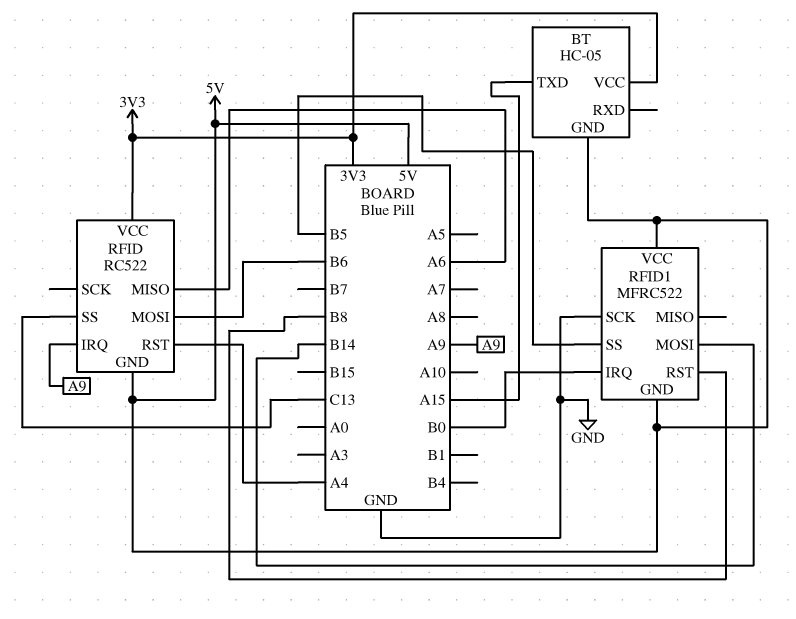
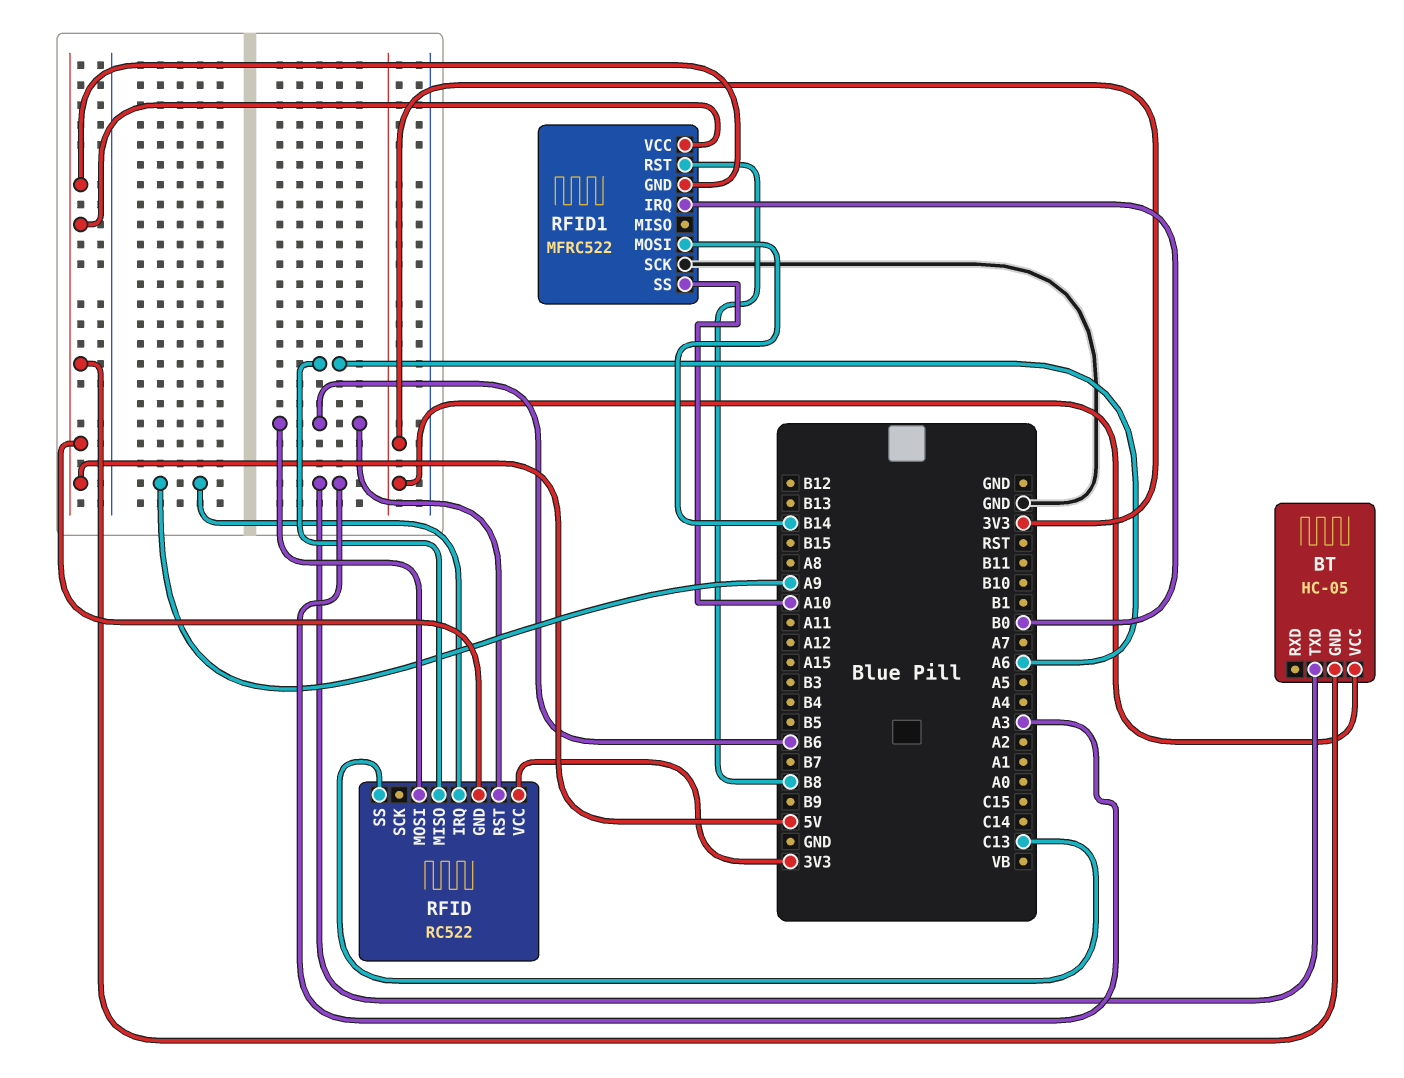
BT pin TXD: A15 -> A3
RFID pin RST: A4 -> B6
RFID1 pin SS: B5 -> A10

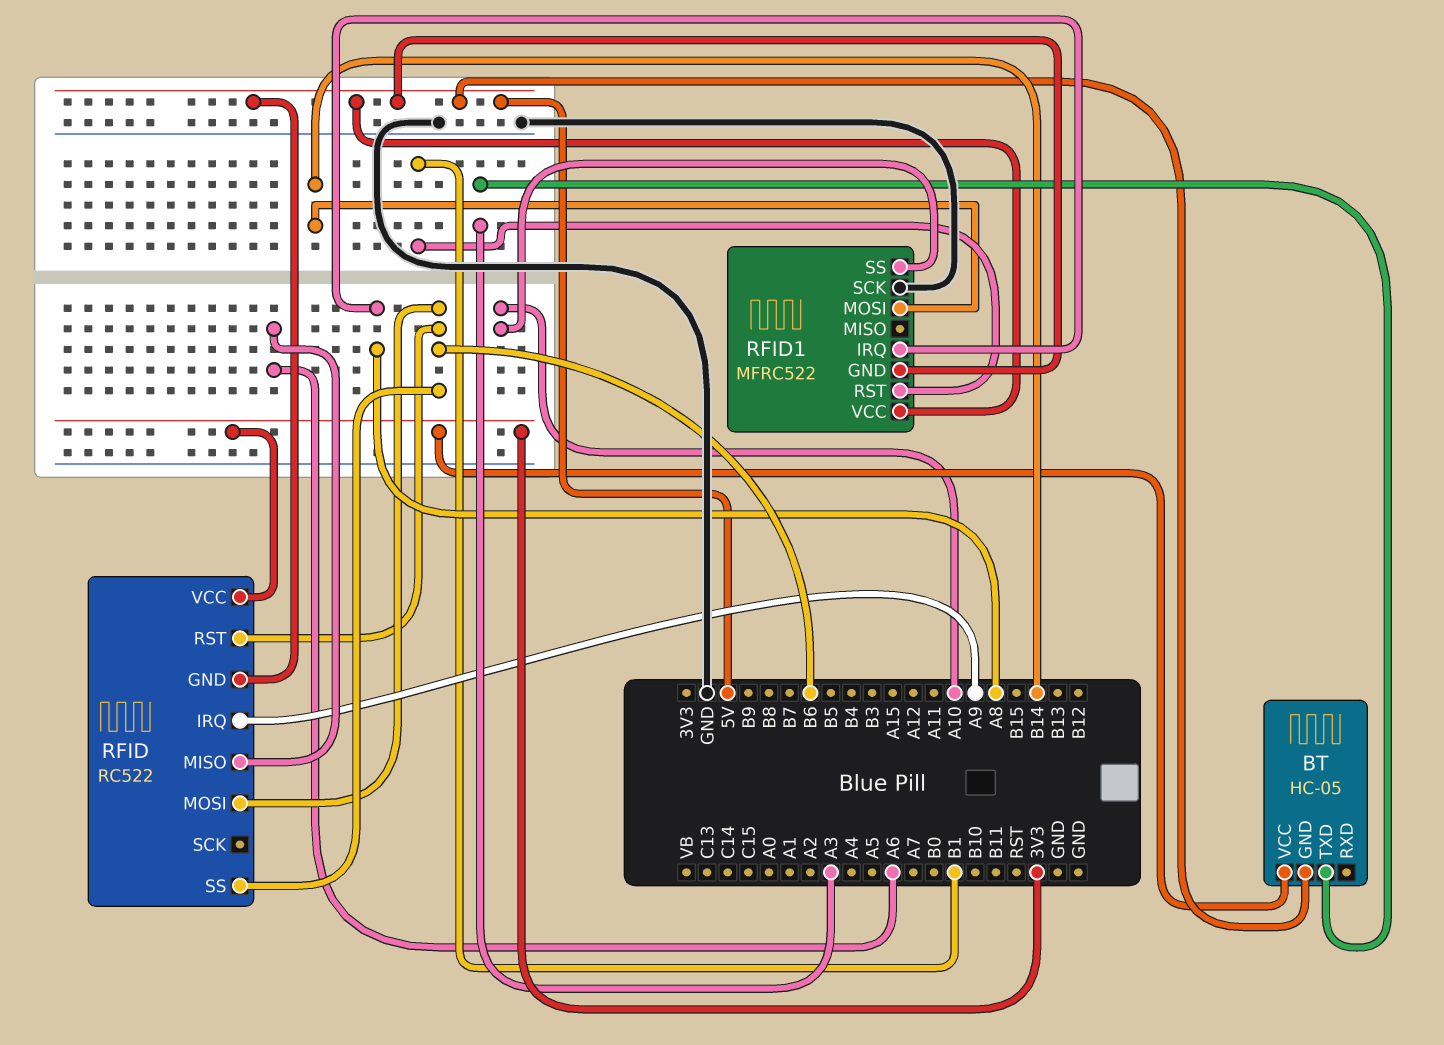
RFID pin SS: C13 -> B6
RFID1 pin IRQ: B0 -> A8
RFID1 pin RST: B8 -> B1

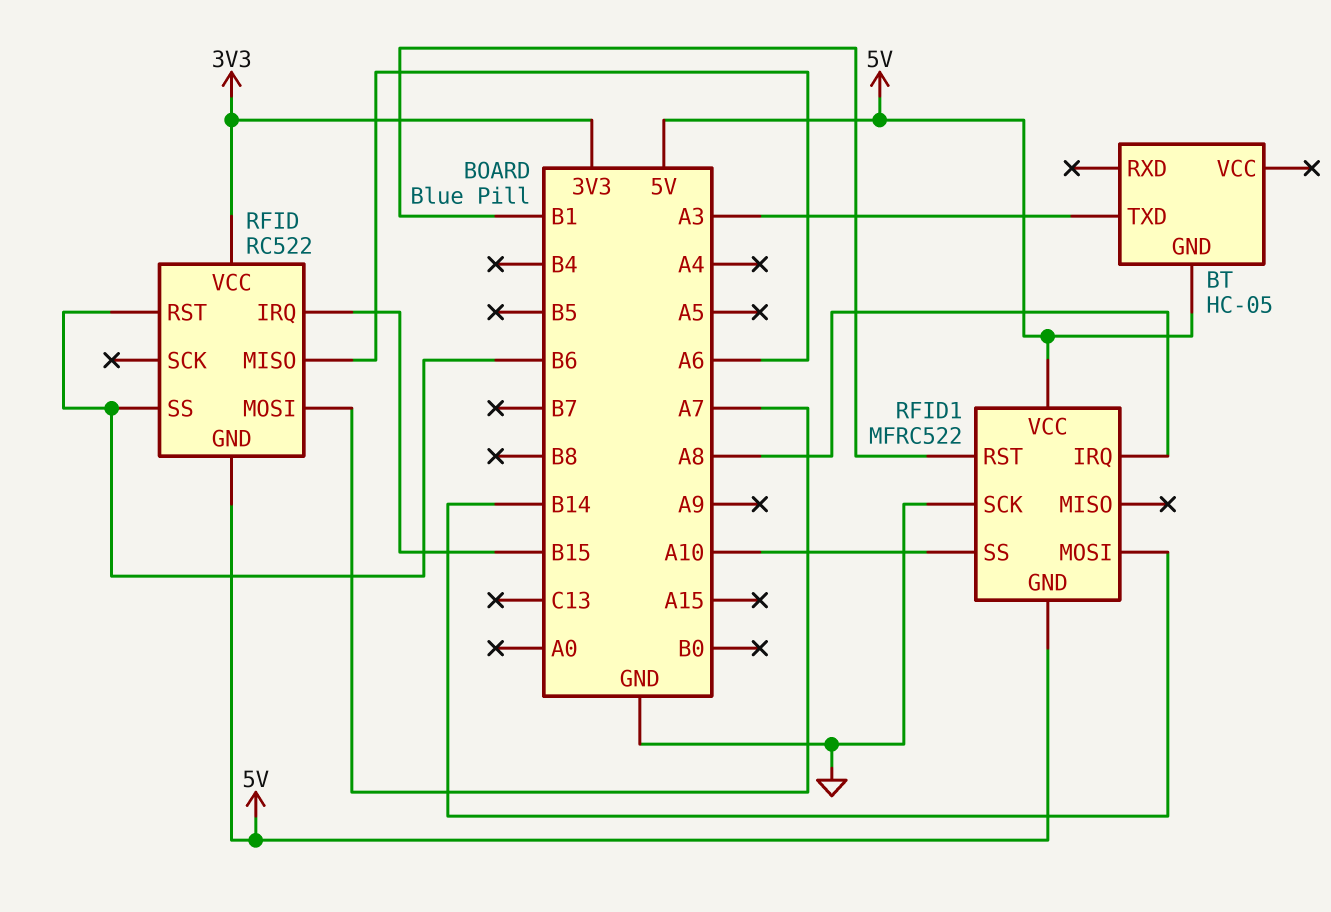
BT pin VCC: 3V3 -> none
RFID pin IRQ: A9 -> B15
RFID pin MOSI: B6 -> A7

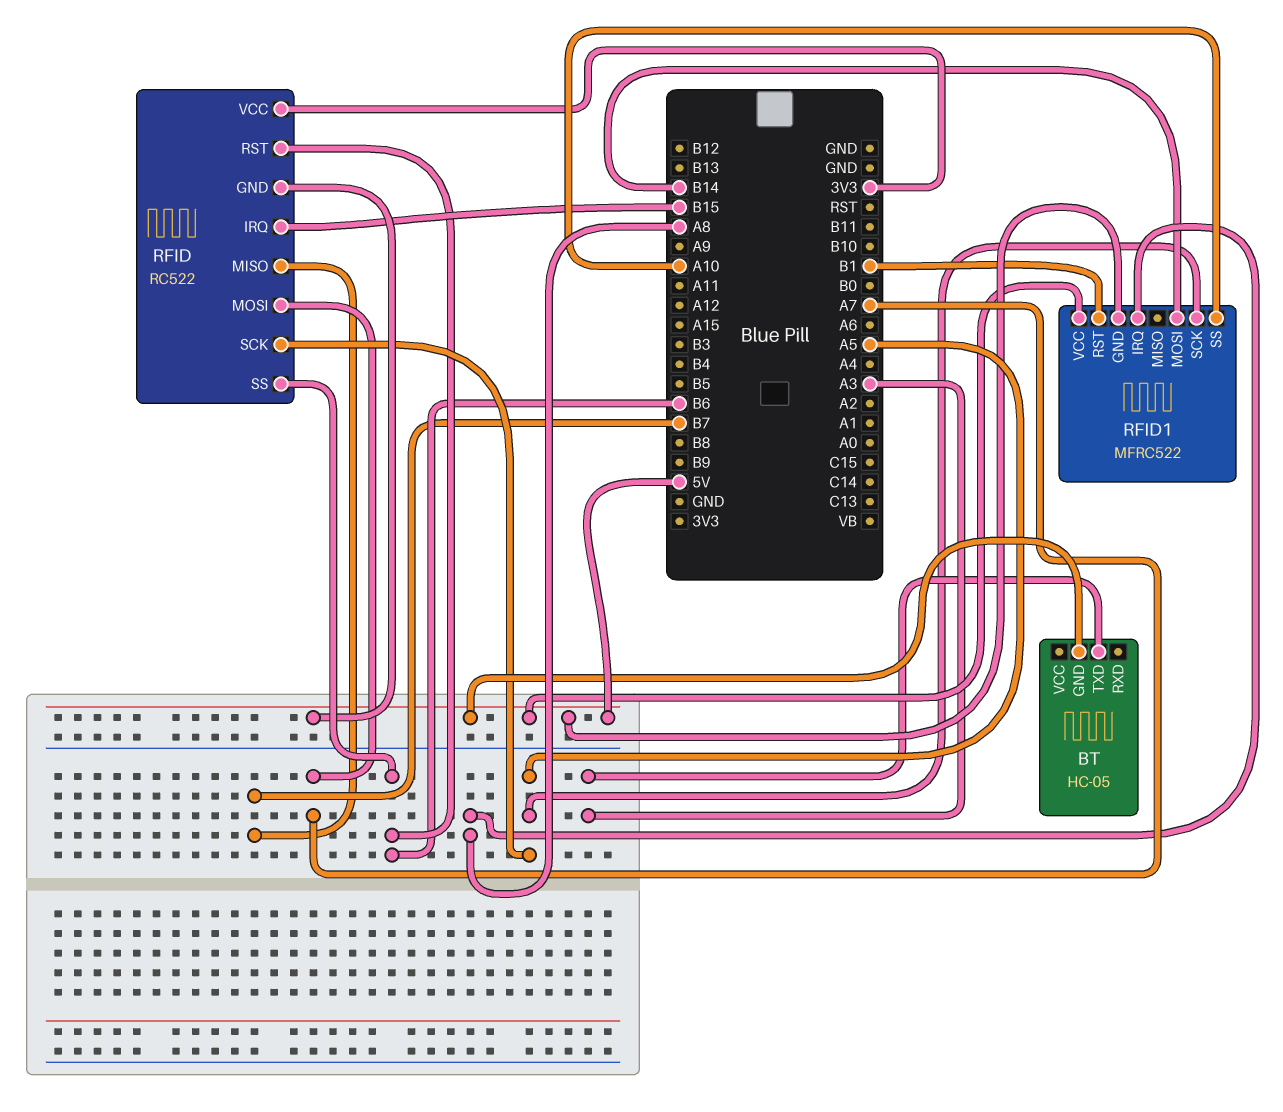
RFID pin MISO: A6 -> B7
RFID pin SCK: none -> A5
RFID1 pin SCK: GND -> A5

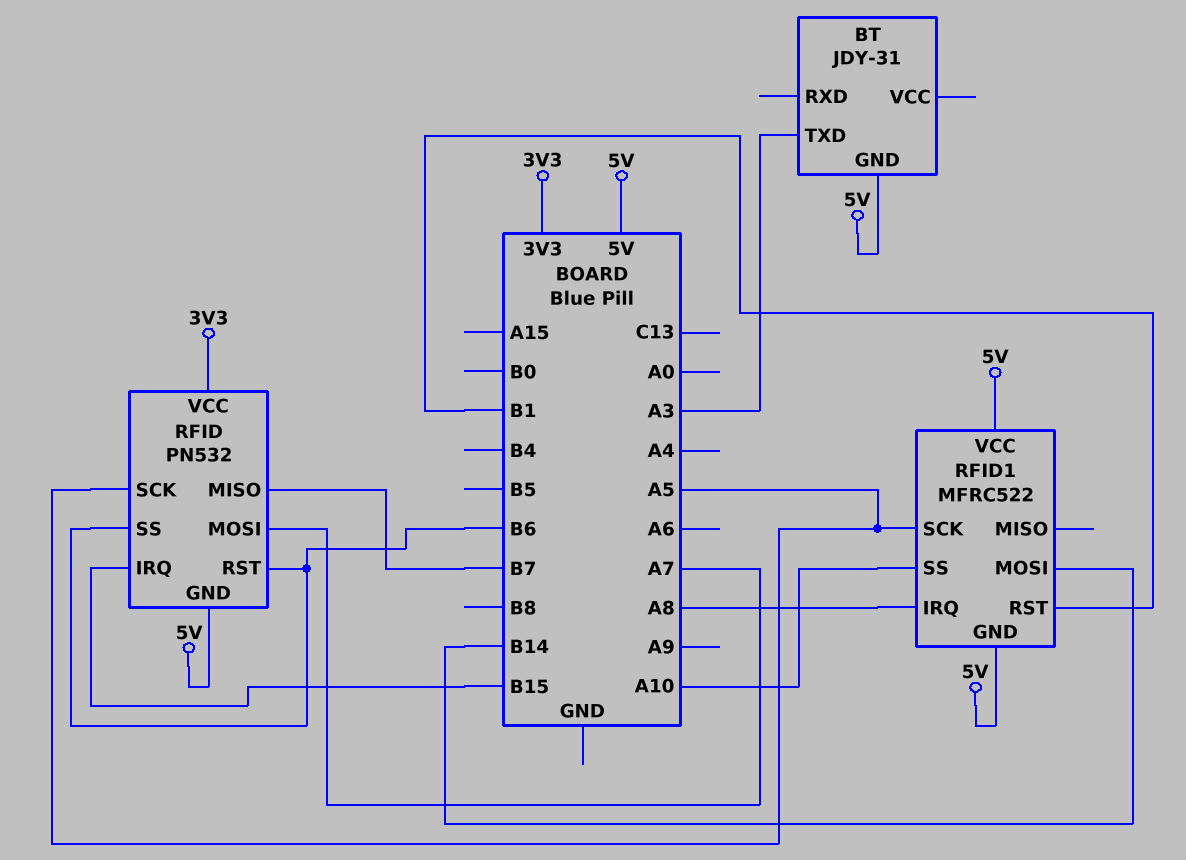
BT: HC-05 -> JDY-31
RFID: RC522 -> PN532

